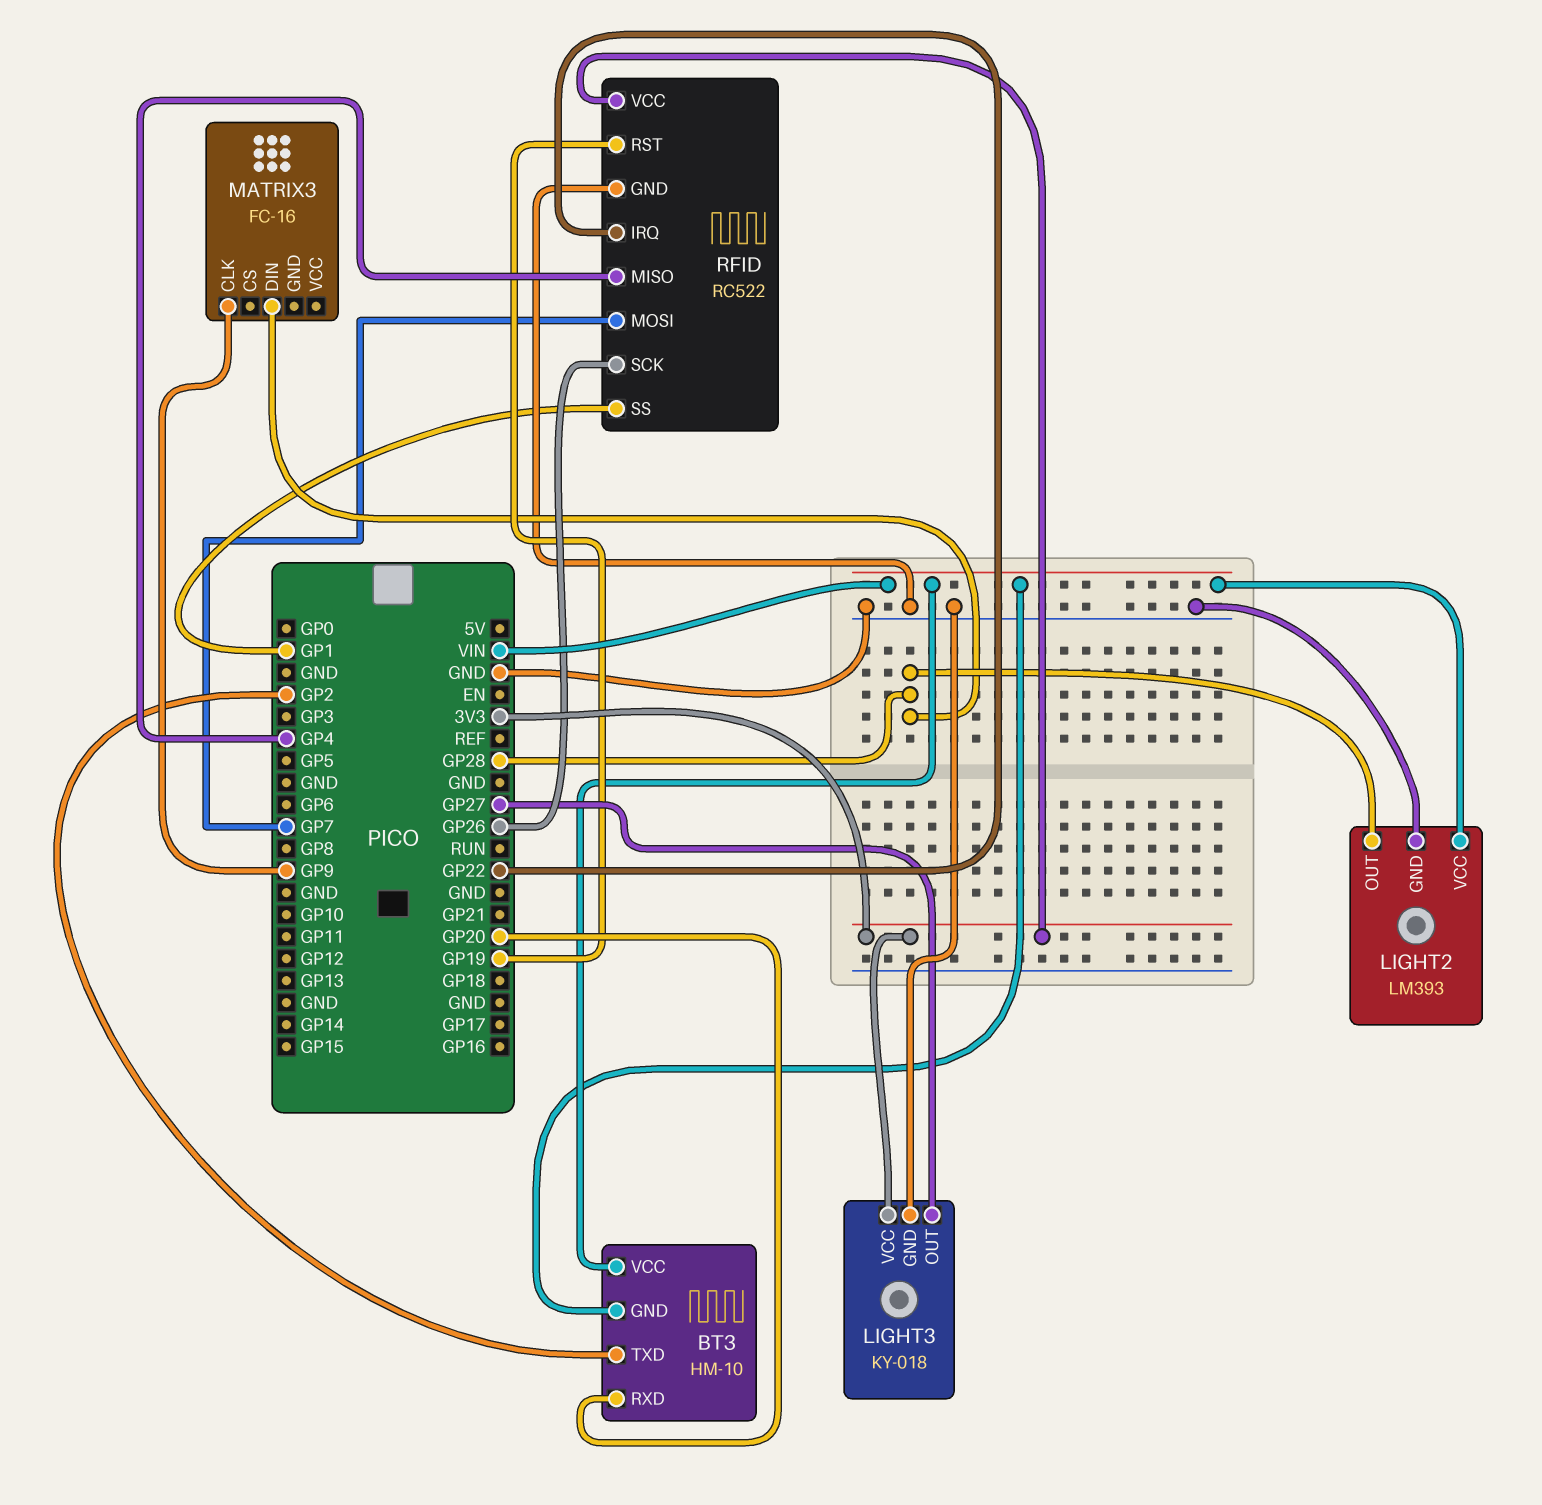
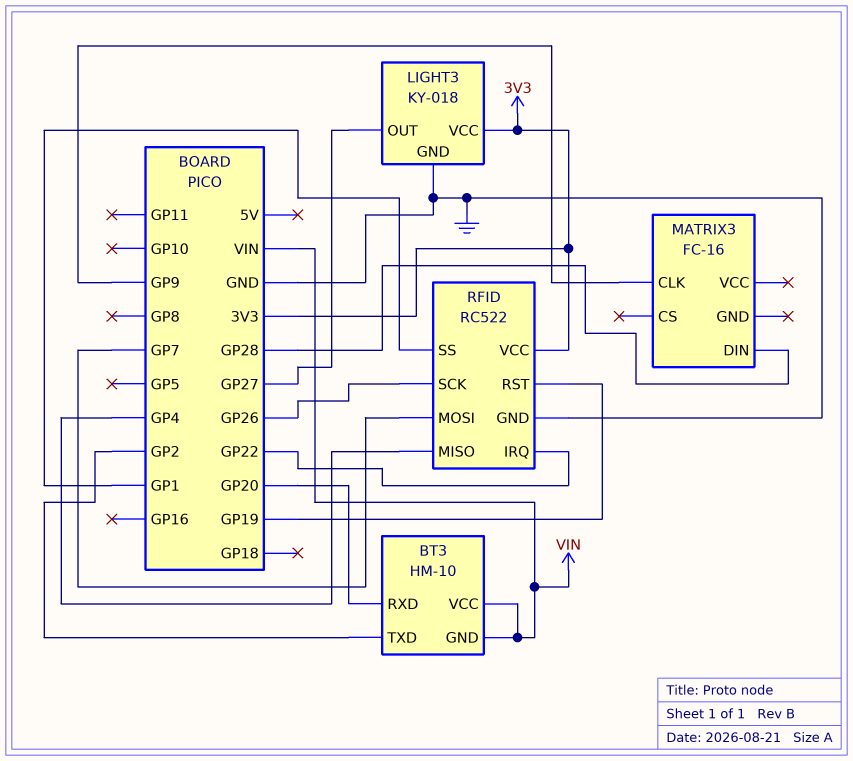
LIGHT2: LM393 -> none
LIGHT2 pin GND: GND -> none
LIGHT2 pin OUT: GP28 -> none
LIGHT2 pin VCC: VIN -> none

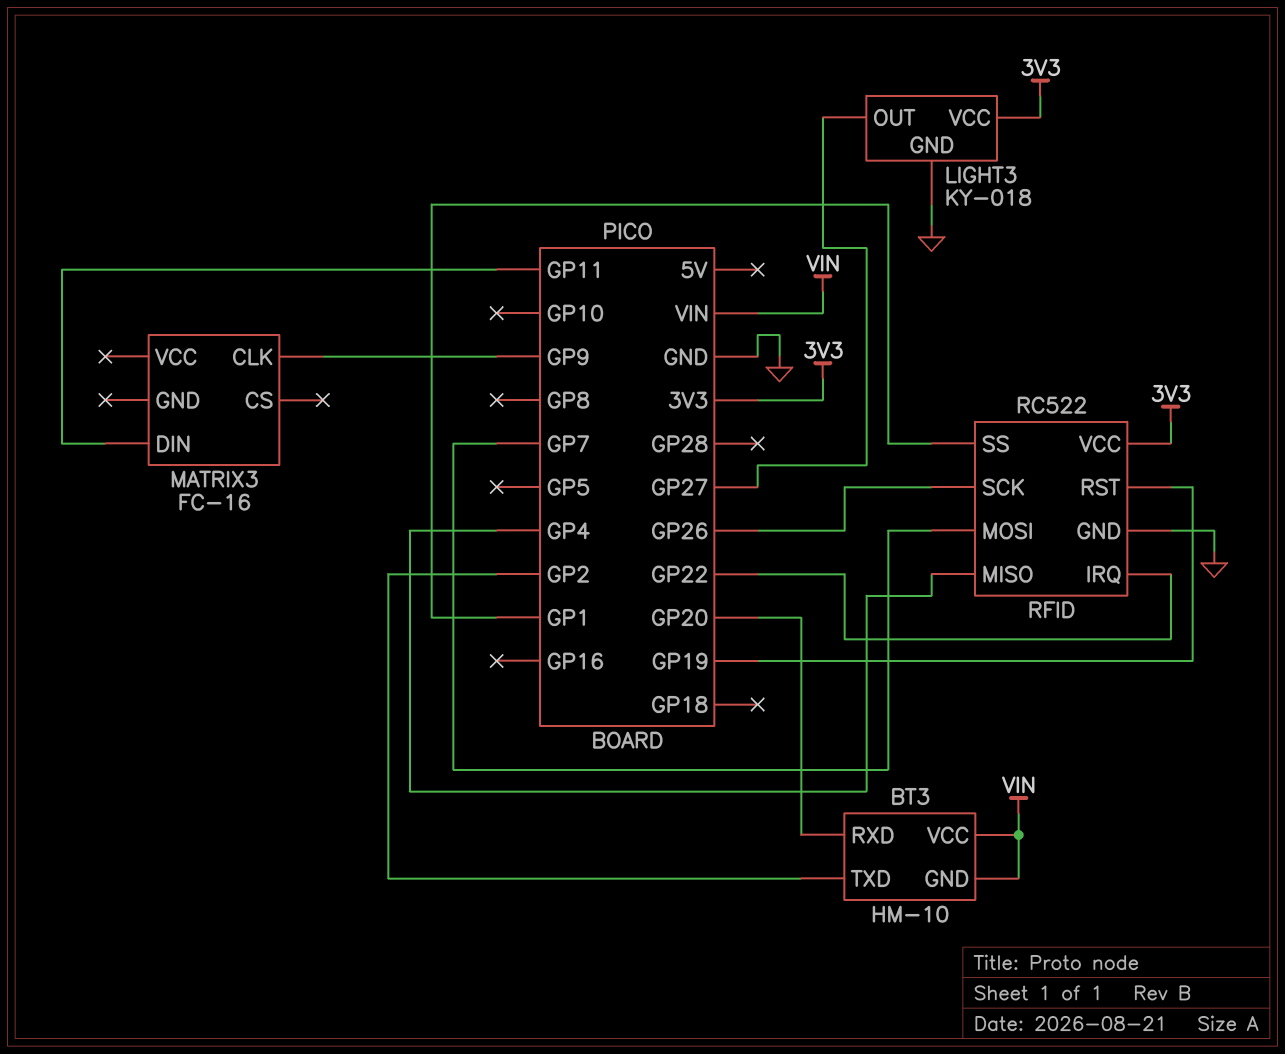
MATRIX3 pin DIN: GP28 -> GP11

